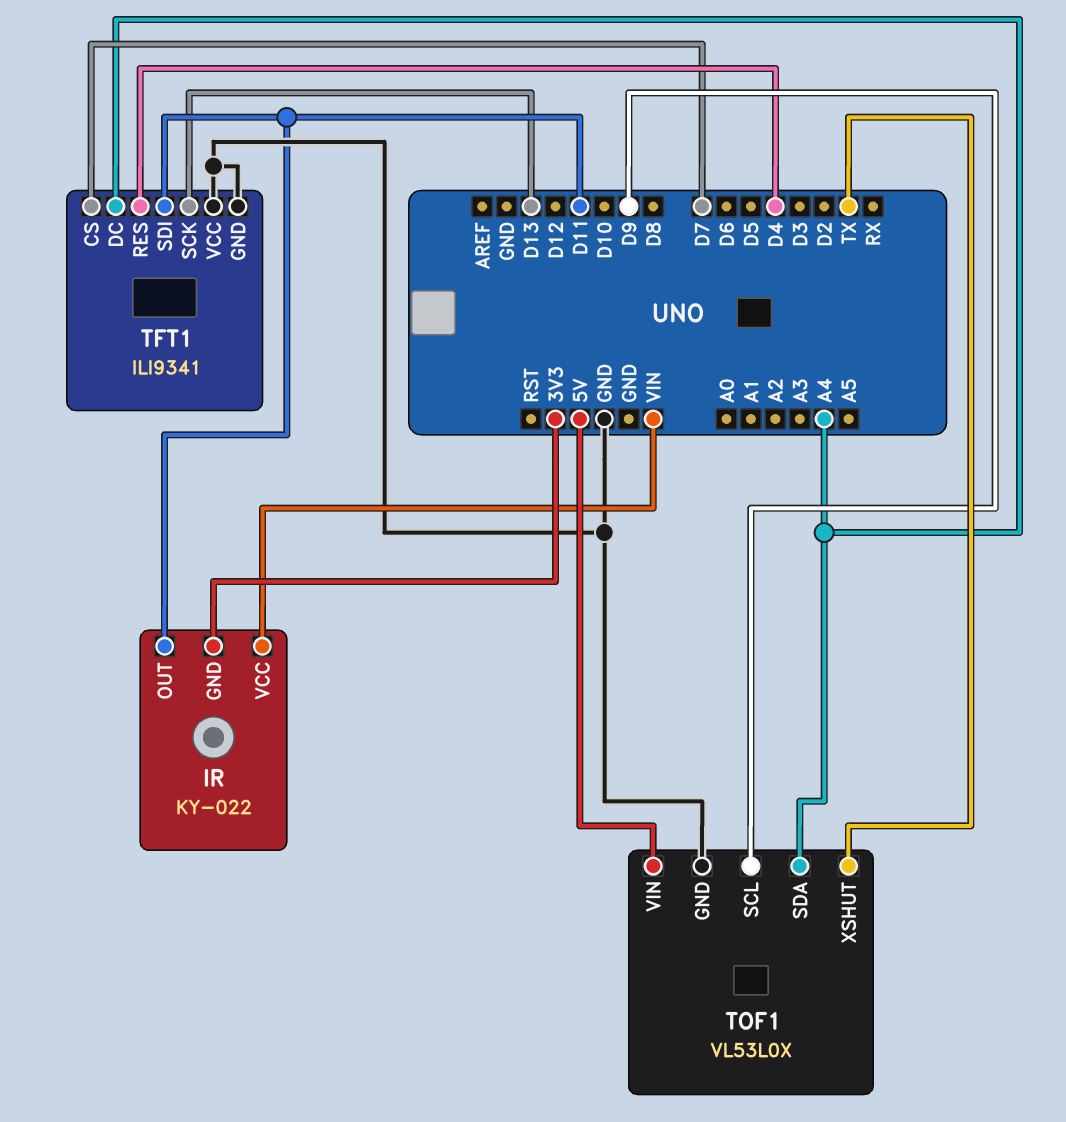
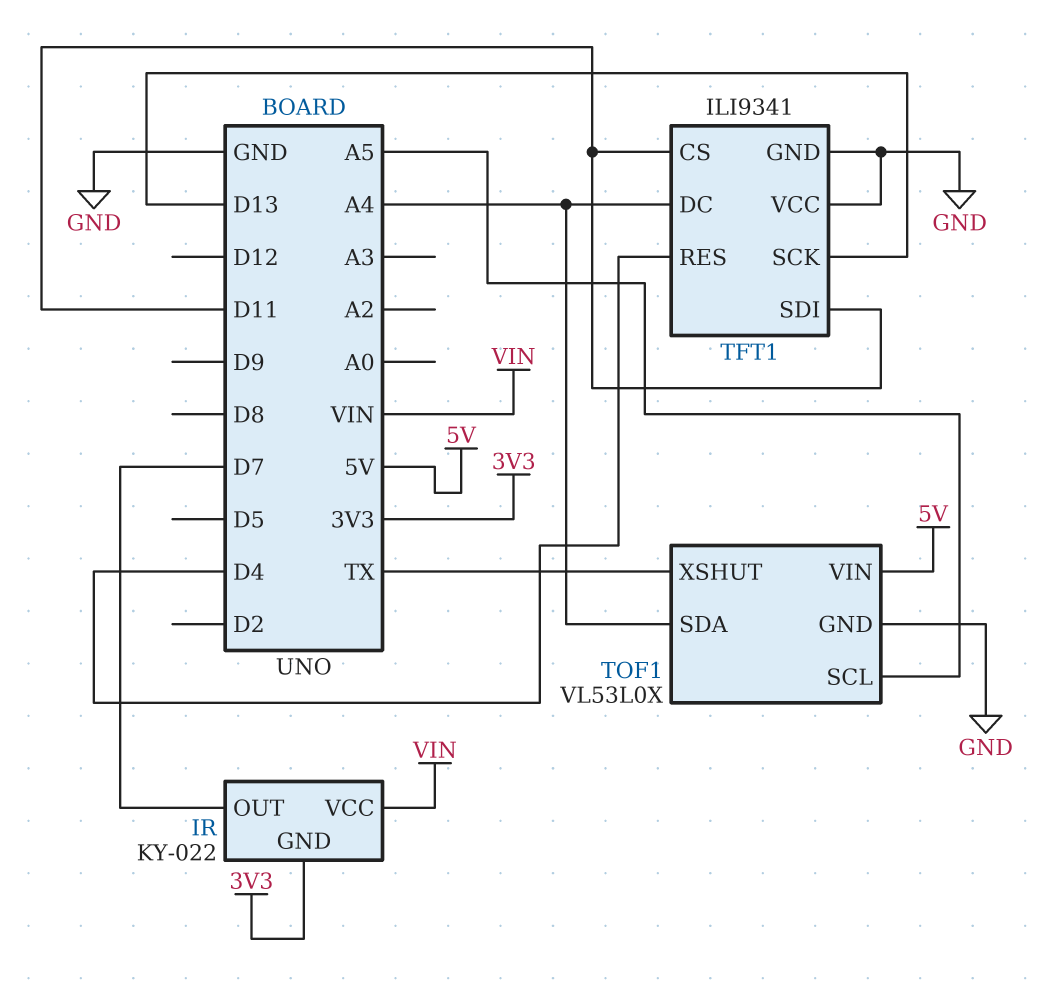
IR pin OUT: D11 -> D7
TFT1 pin CS: D7 -> D11
TOF1 pin SCL: D9 -> A5

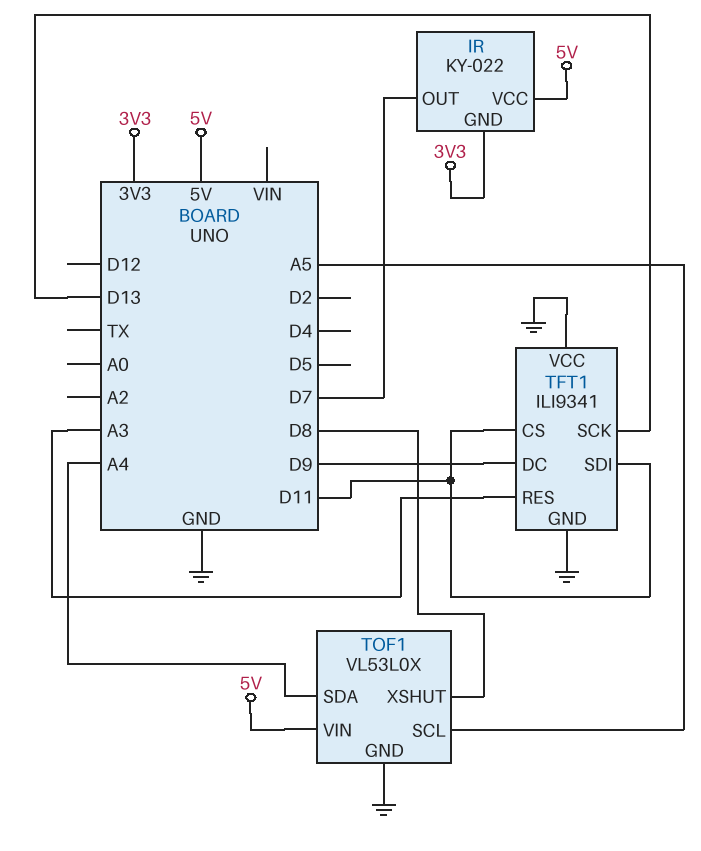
IR pin VCC: VIN -> 5V
TFT1 pin DC: A4 -> D9
TFT1 pin RES: D4 -> A3
TOF1 pin XSHUT: TX -> D8

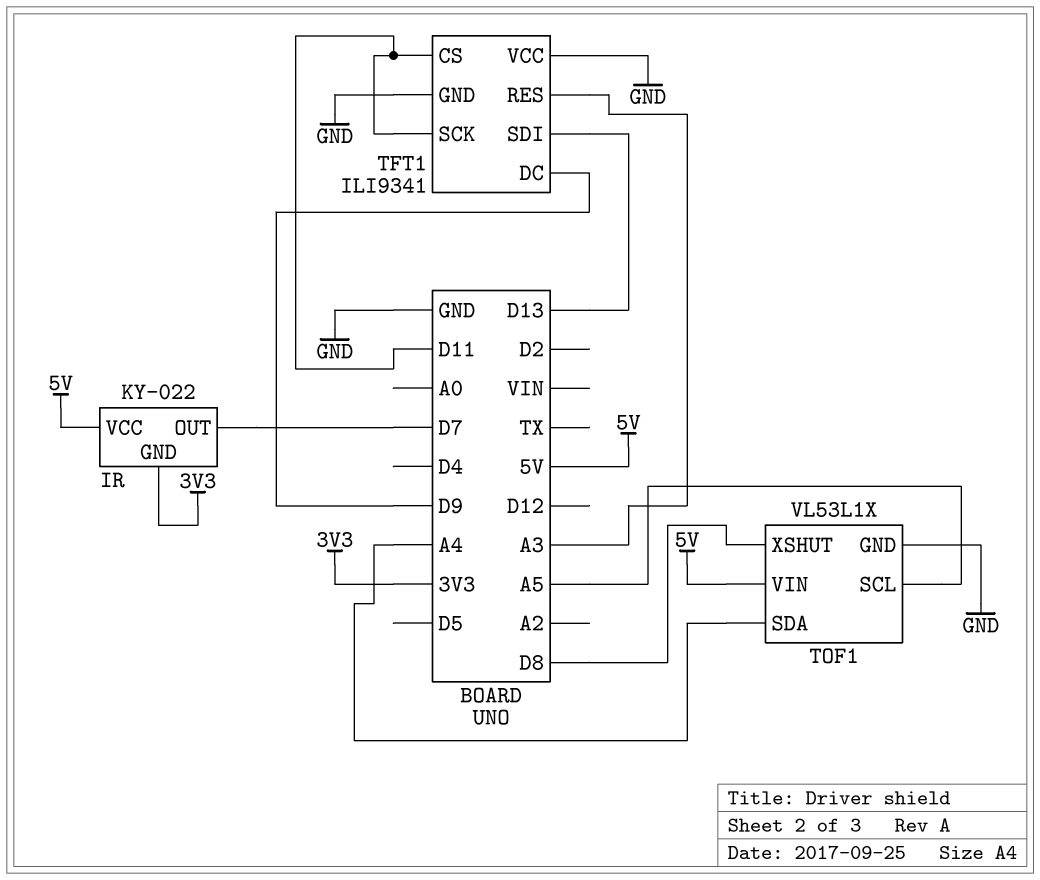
TFT1 pin SCK: D13 -> D11
TFT1 pin SDI: D11 -> D13
TOF1: VL53L0X -> VL53L1X

